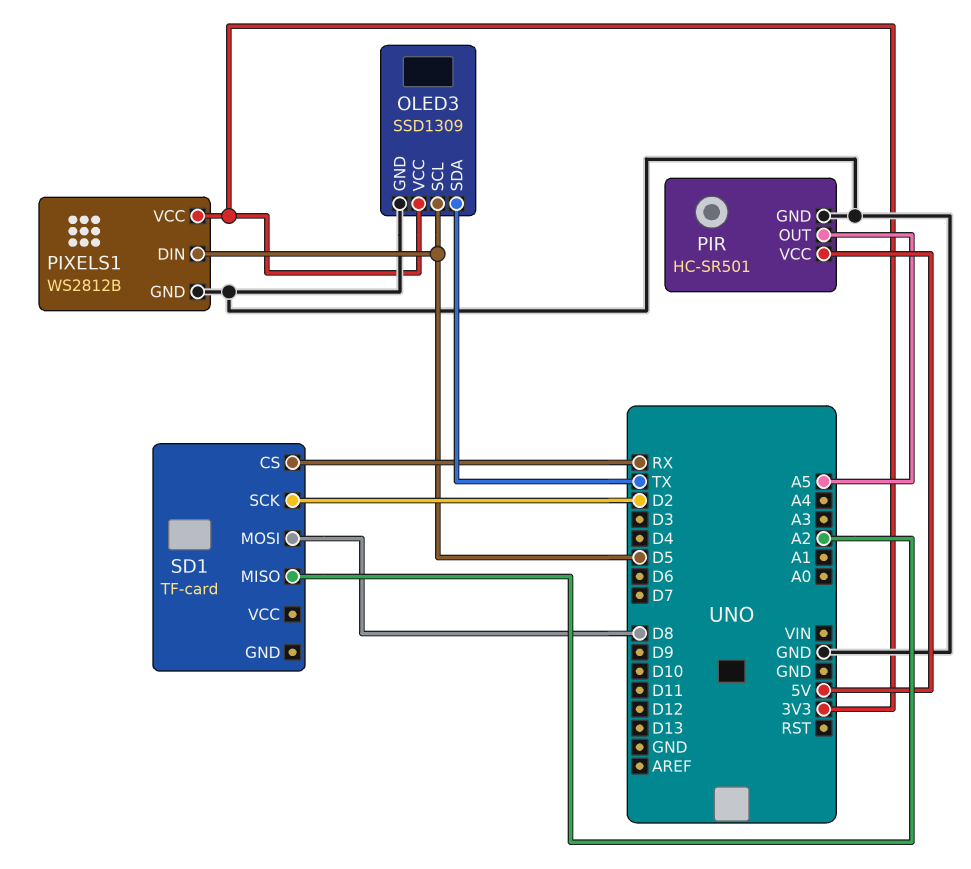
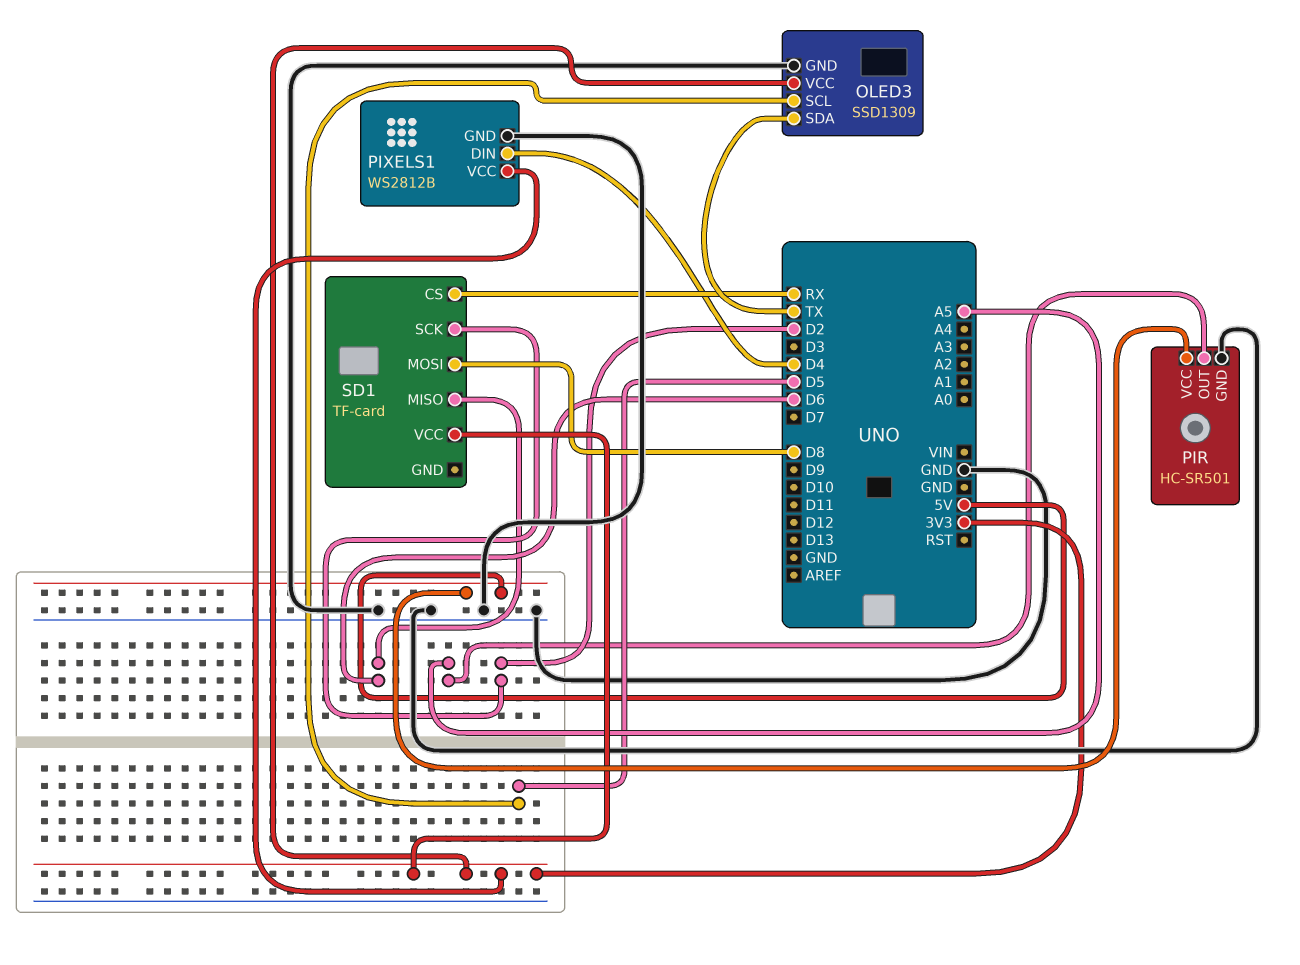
PIXELS1 pin DIN: D5 -> D4
SD1 pin MISO: A2 -> D6
SD1 pin VCC: none -> 3V3

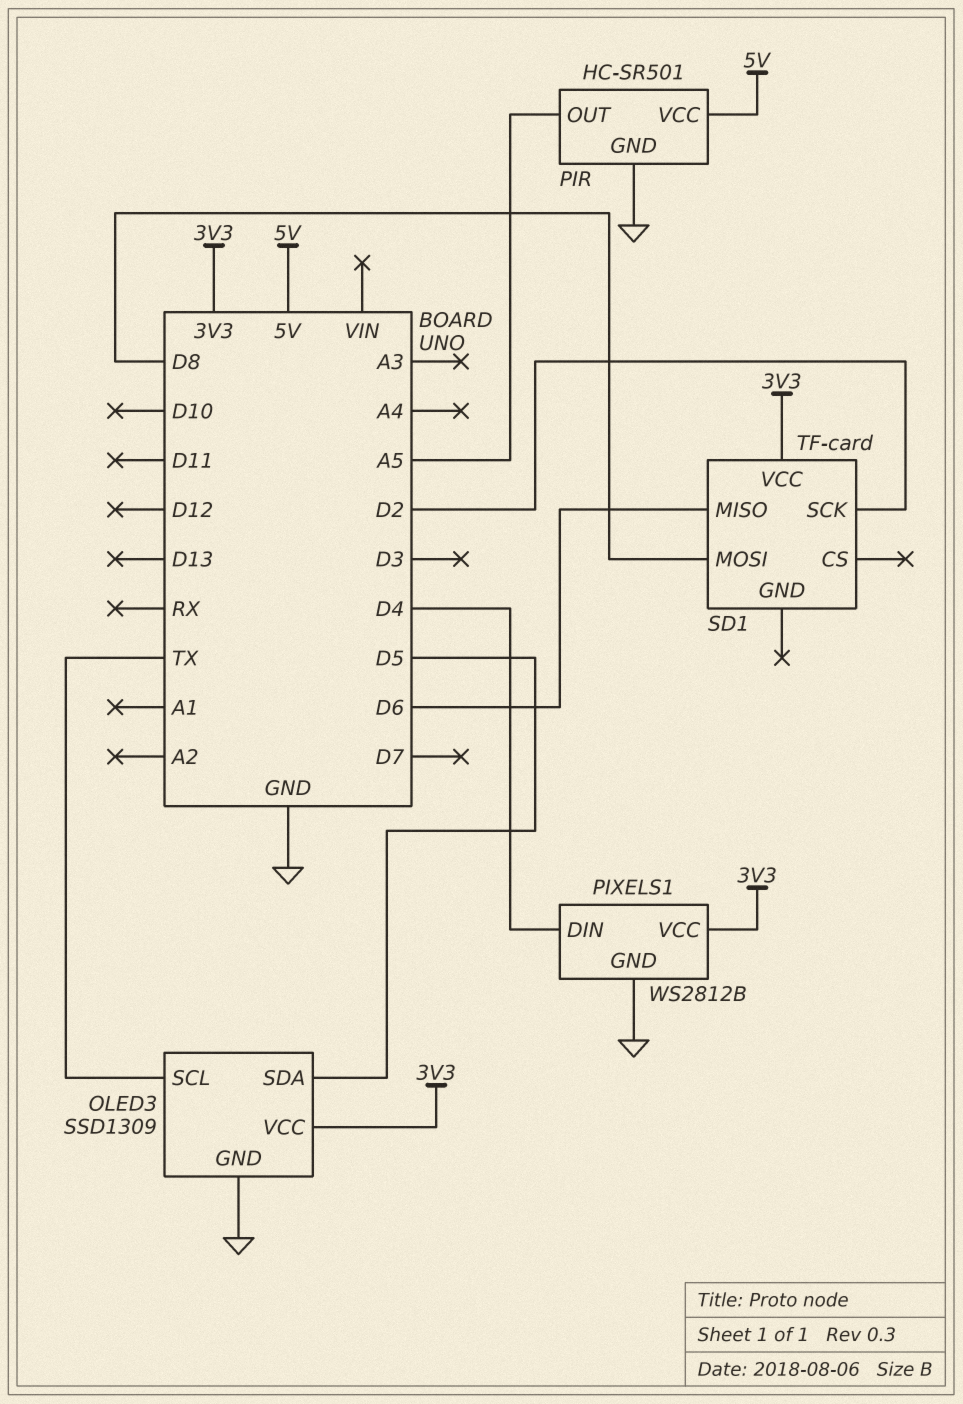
OLED3 pin SCL: D5 -> TX
OLED3 pin SDA: TX -> D5
SD1 pin CS: RX -> none

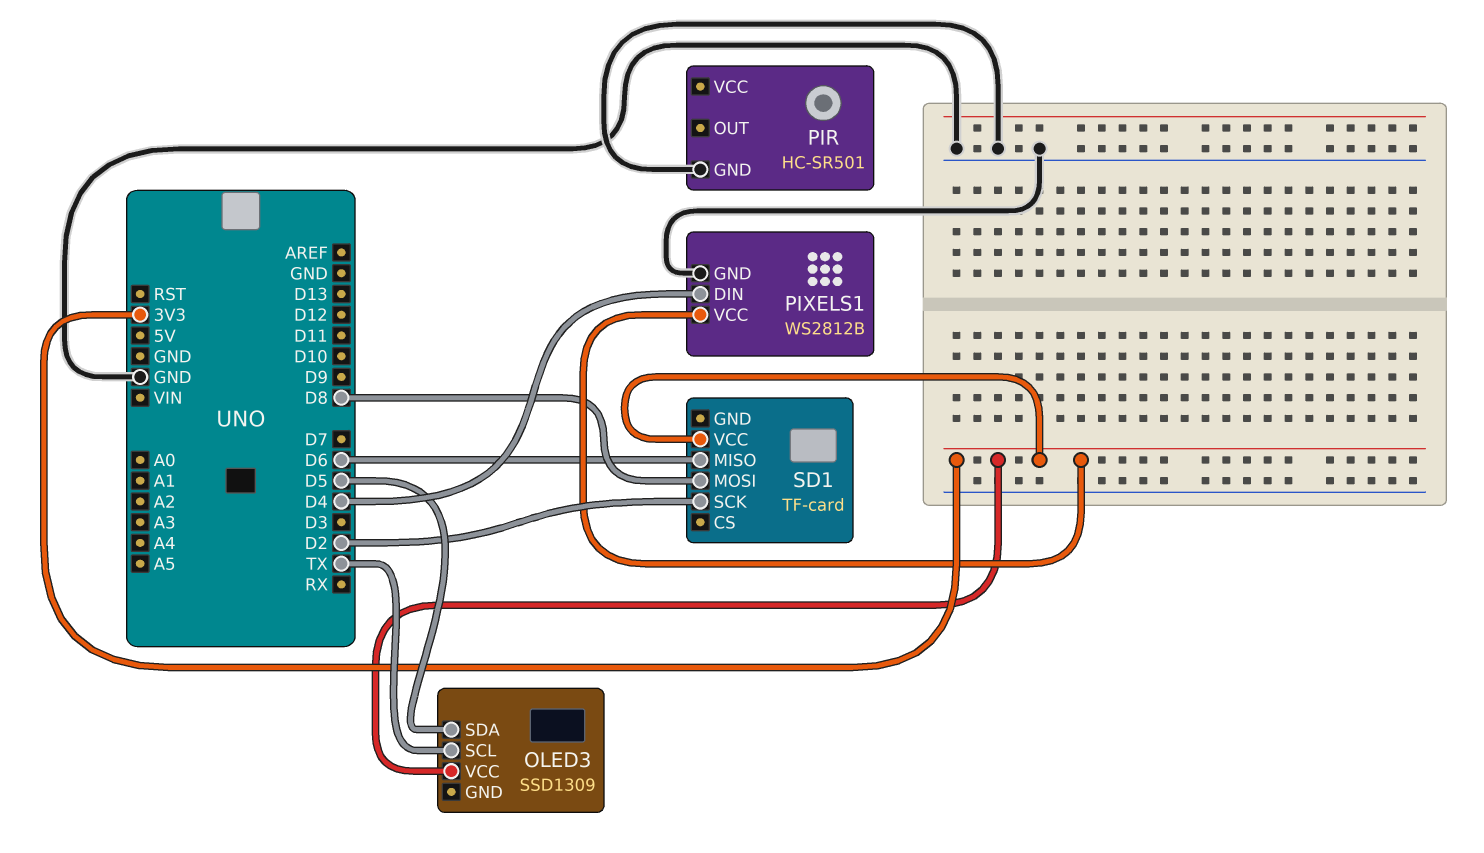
OLED3 pin GND: GND -> none
PIR pin OUT: A5 -> none
PIR pin VCC: 5V -> none

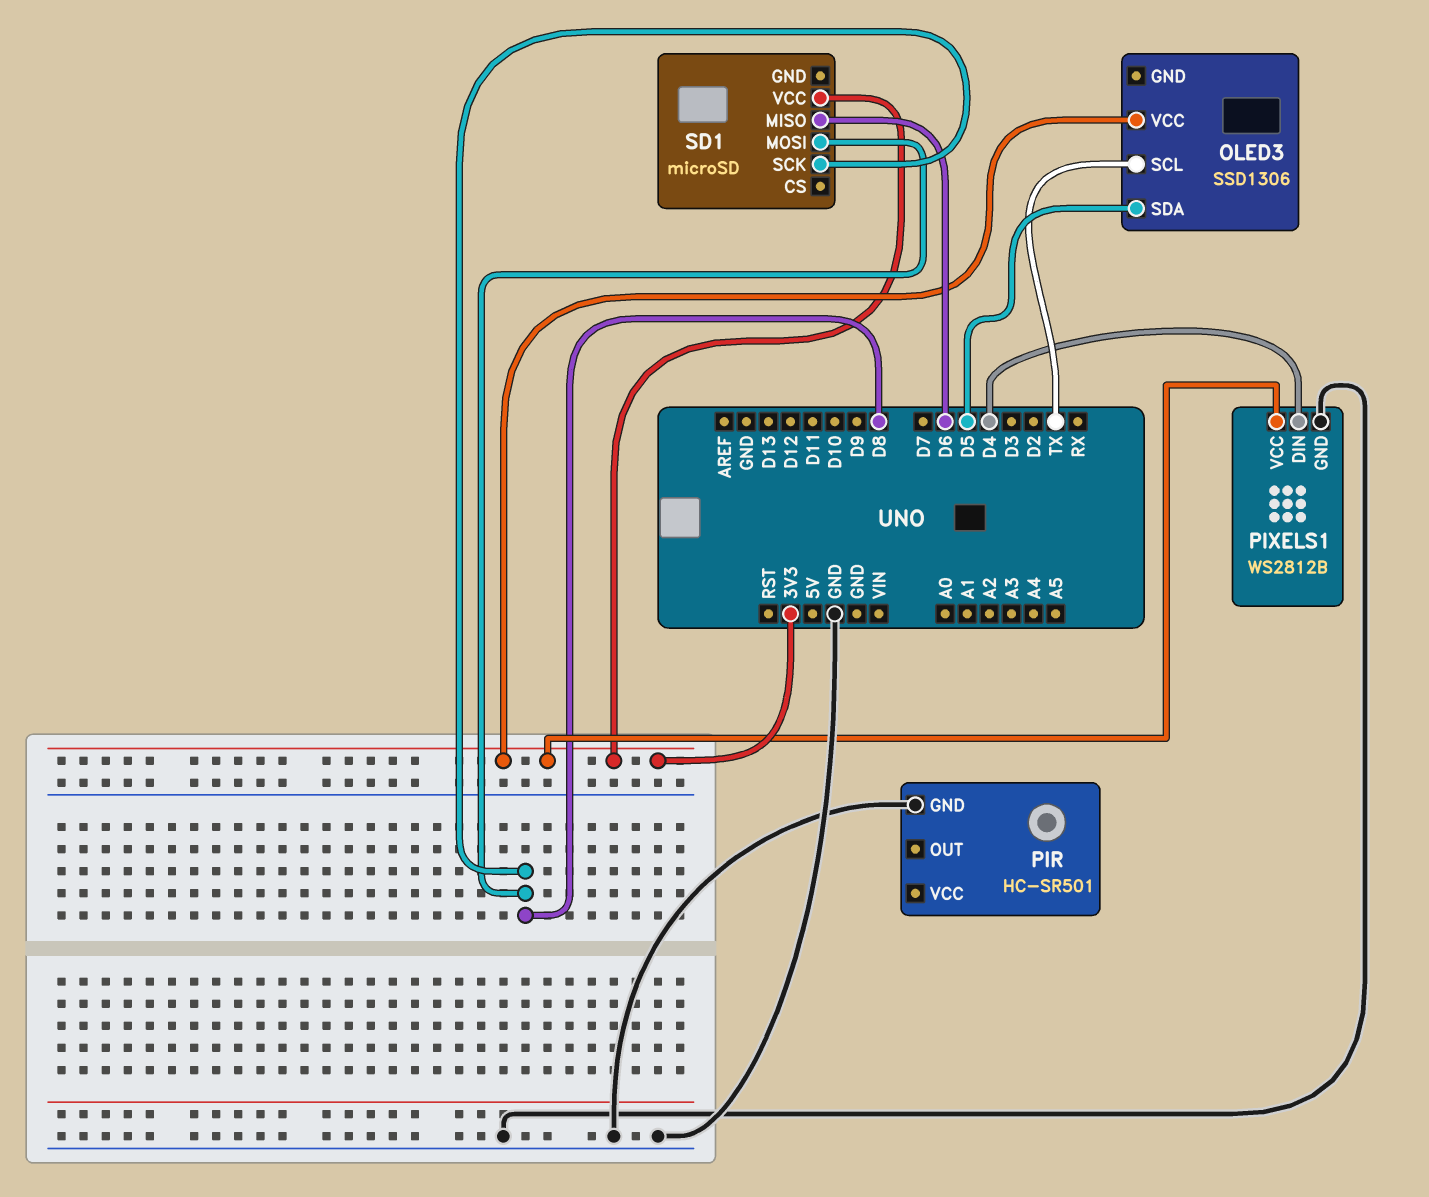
OLED3: SSD1309 -> SSD1306
SD1: TF-card -> microSD
SD1 pin SCK: D2 -> D8

